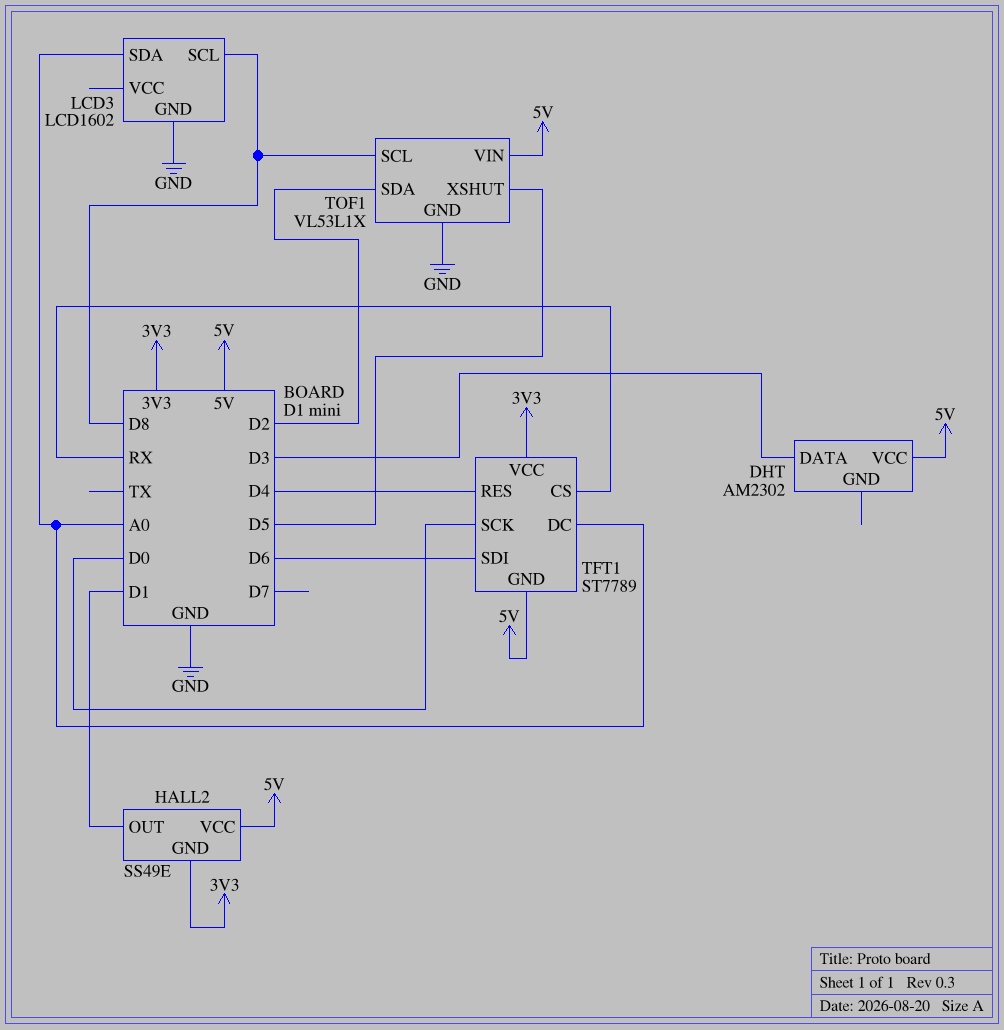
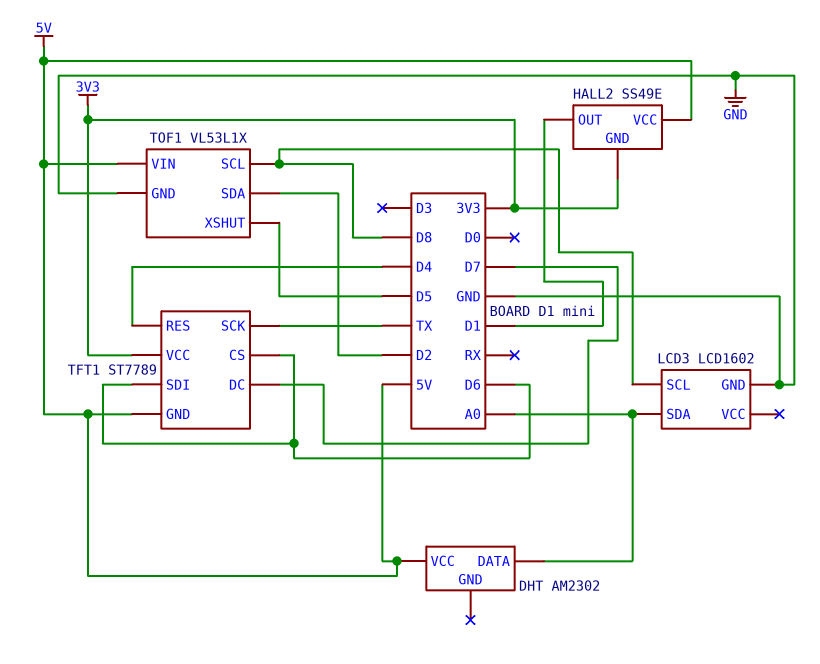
DHT pin DATA: D3 -> A0
TFT1 pin CS: RX -> D6
TFT1 pin DC: A0 -> D7
TFT1 pin SCK: D0 -> TX

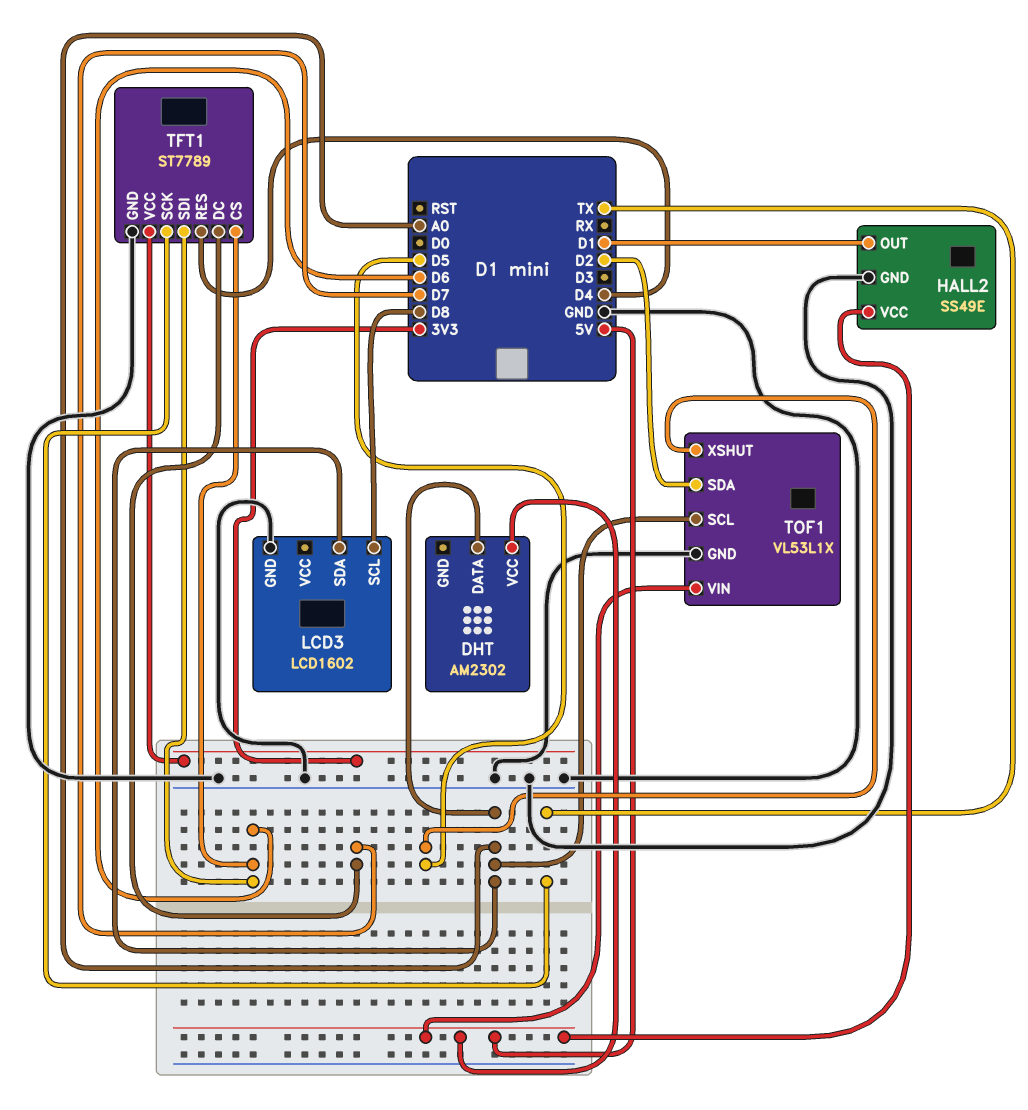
HALL2 pin GND: 3V3 -> GND
TFT1 pin GND: 5V -> GND
TOF1 pin SCL: D8 -> A0

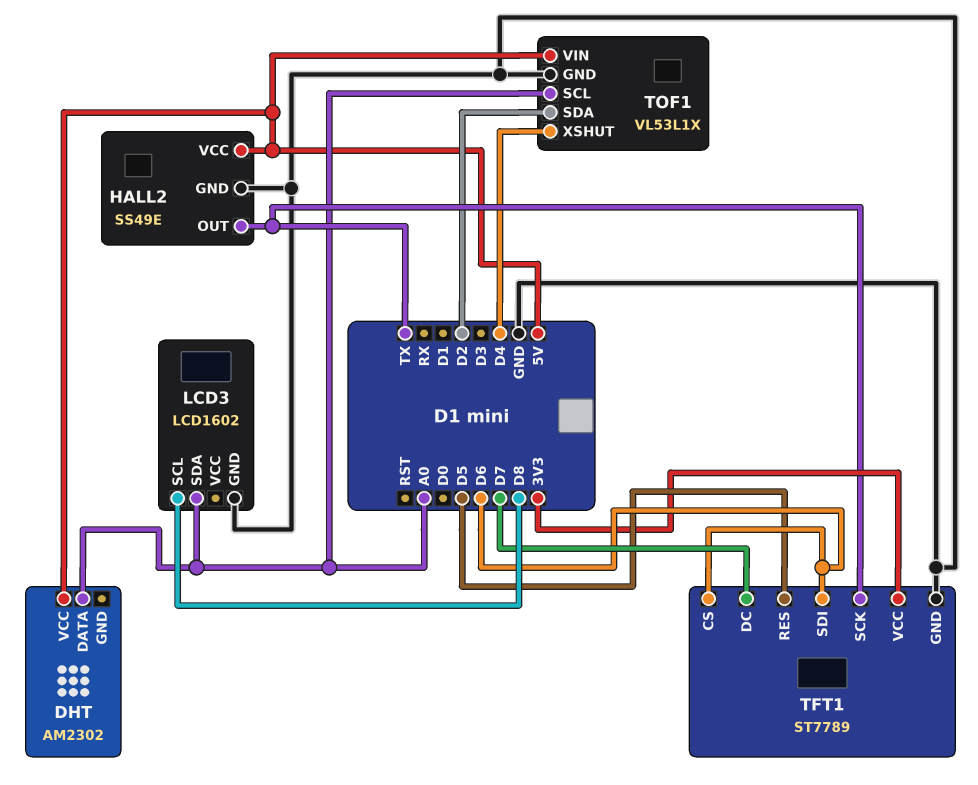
HALL2 pin OUT: D1 -> TX
TFT1 pin RES: D4 -> D5
TOF1 pin XSHUT: D5 -> D4

